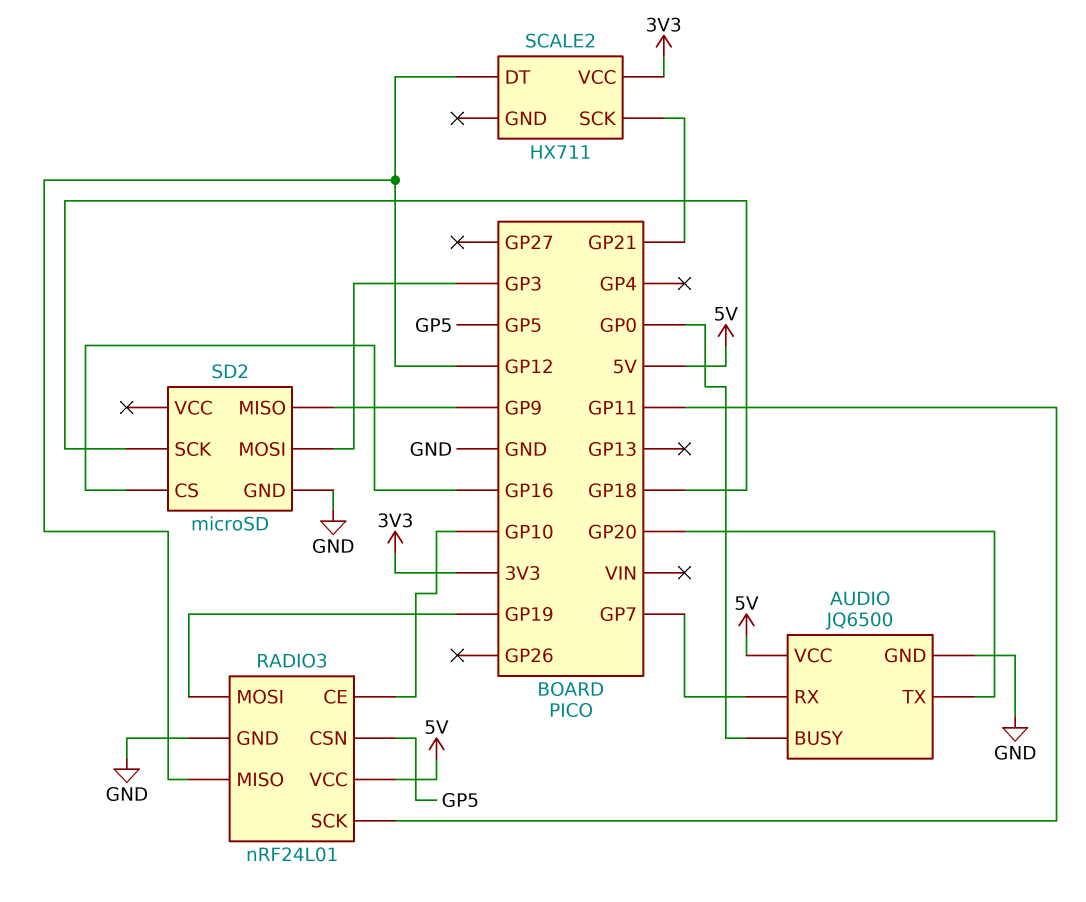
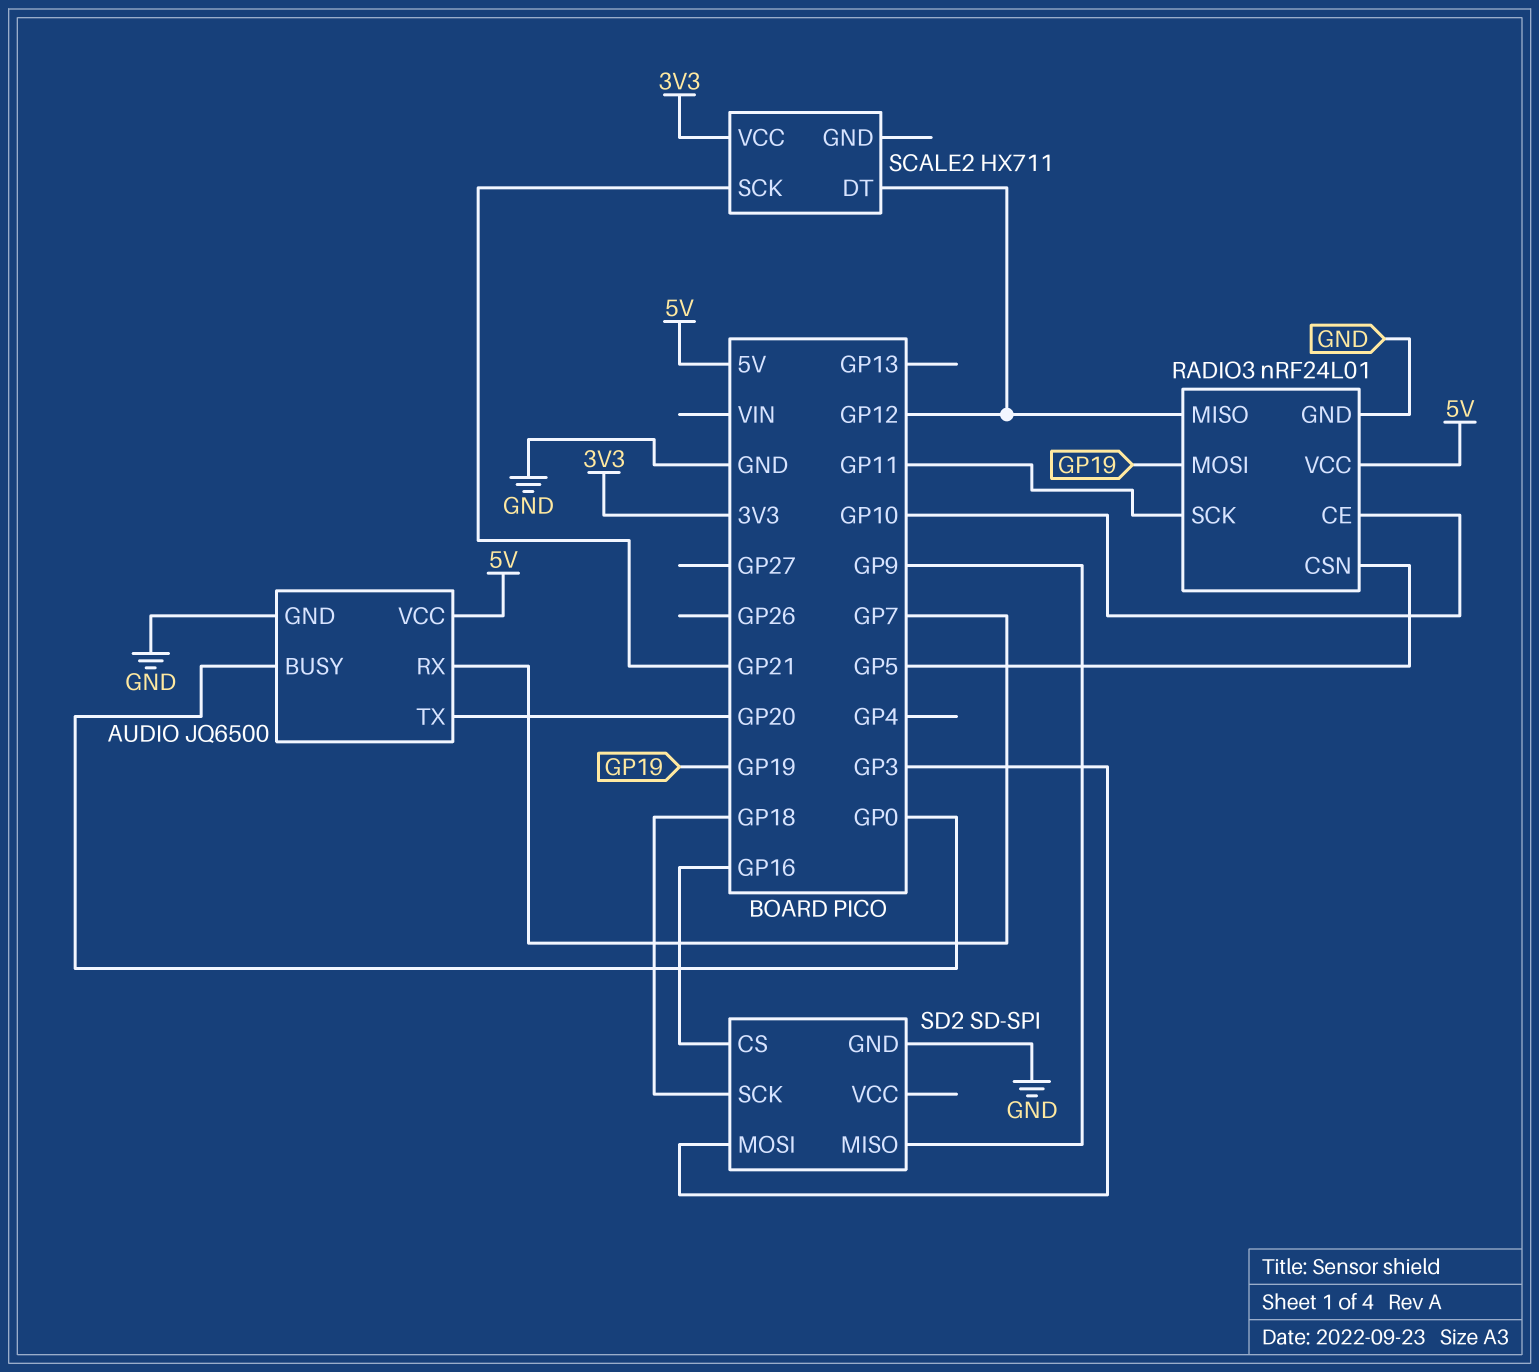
SD2: microSD -> SD-SPI

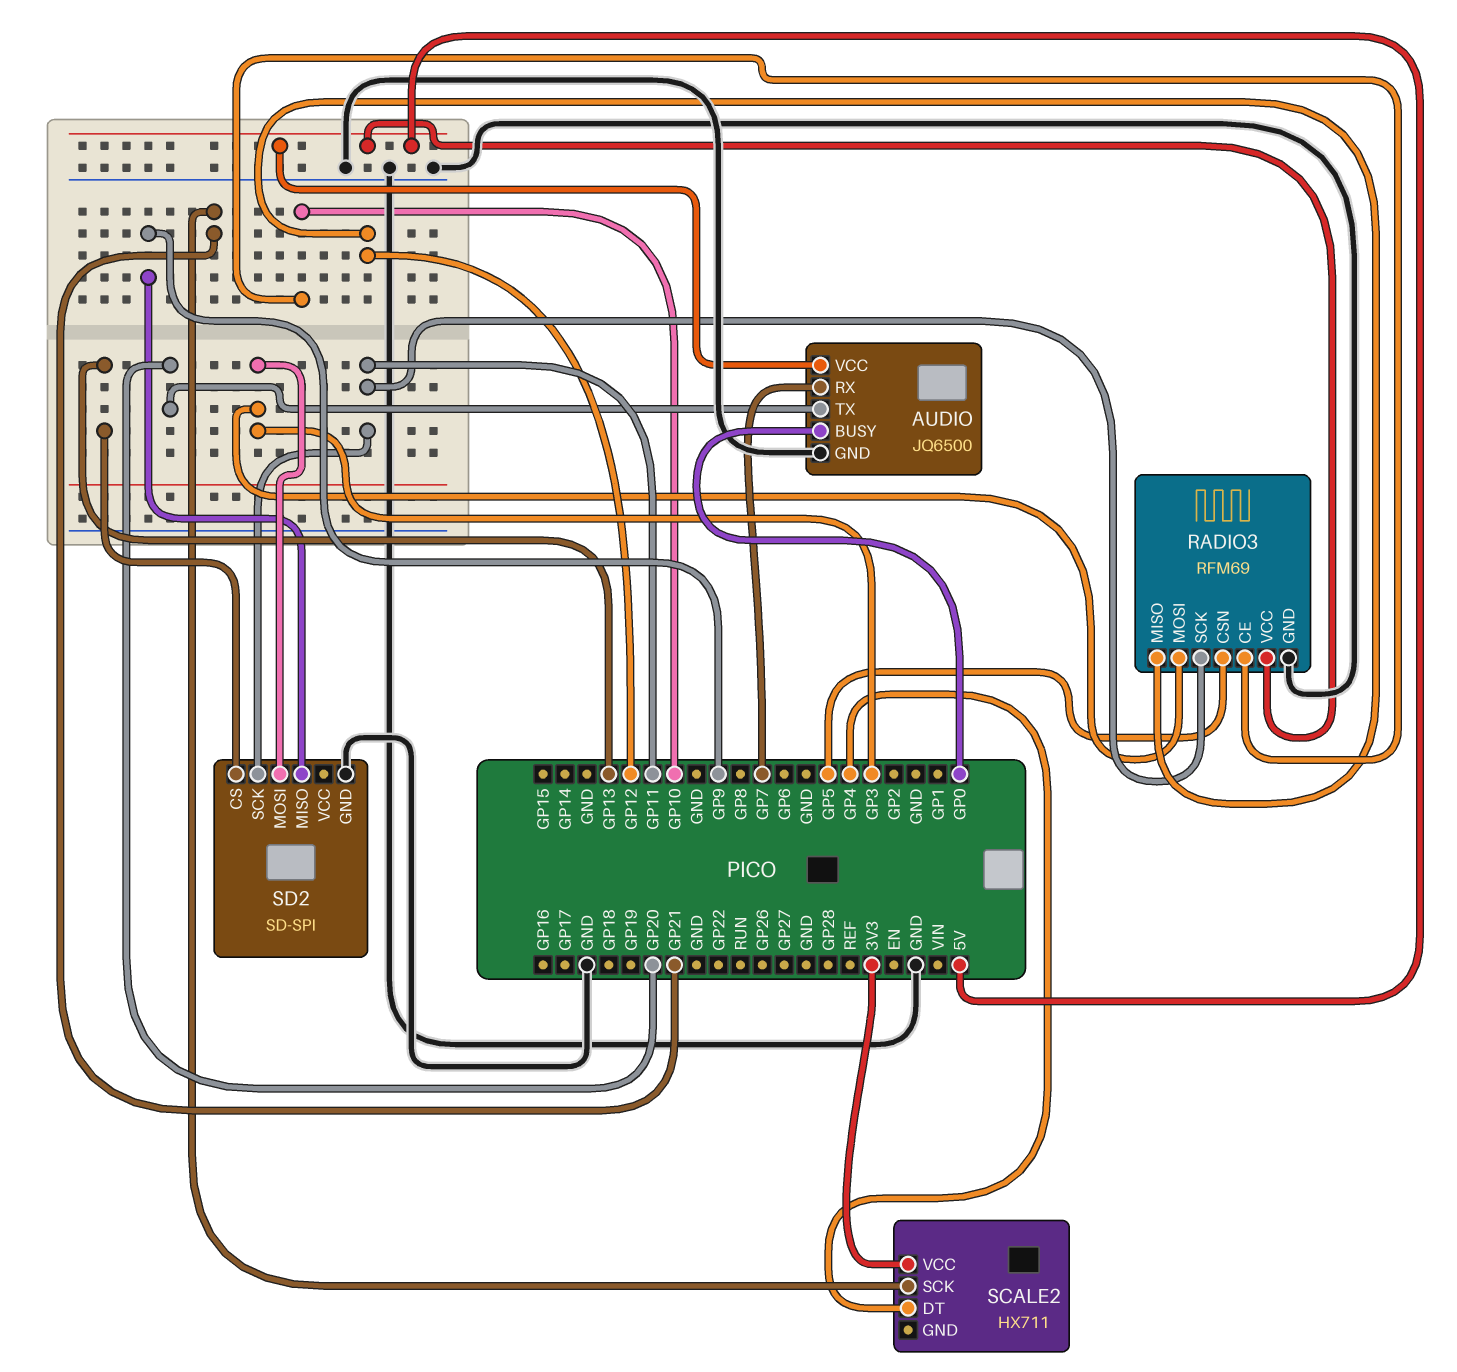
RADIO3: nRF24L01 -> RFM69
RADIO3 pin MOSI: GP19 -> GP3
SCALE2 pin DT: GP12 -> GP4
SD2 pin CS: GP16 -> GP13
SD2 pin SCK: GP18 -> GP11

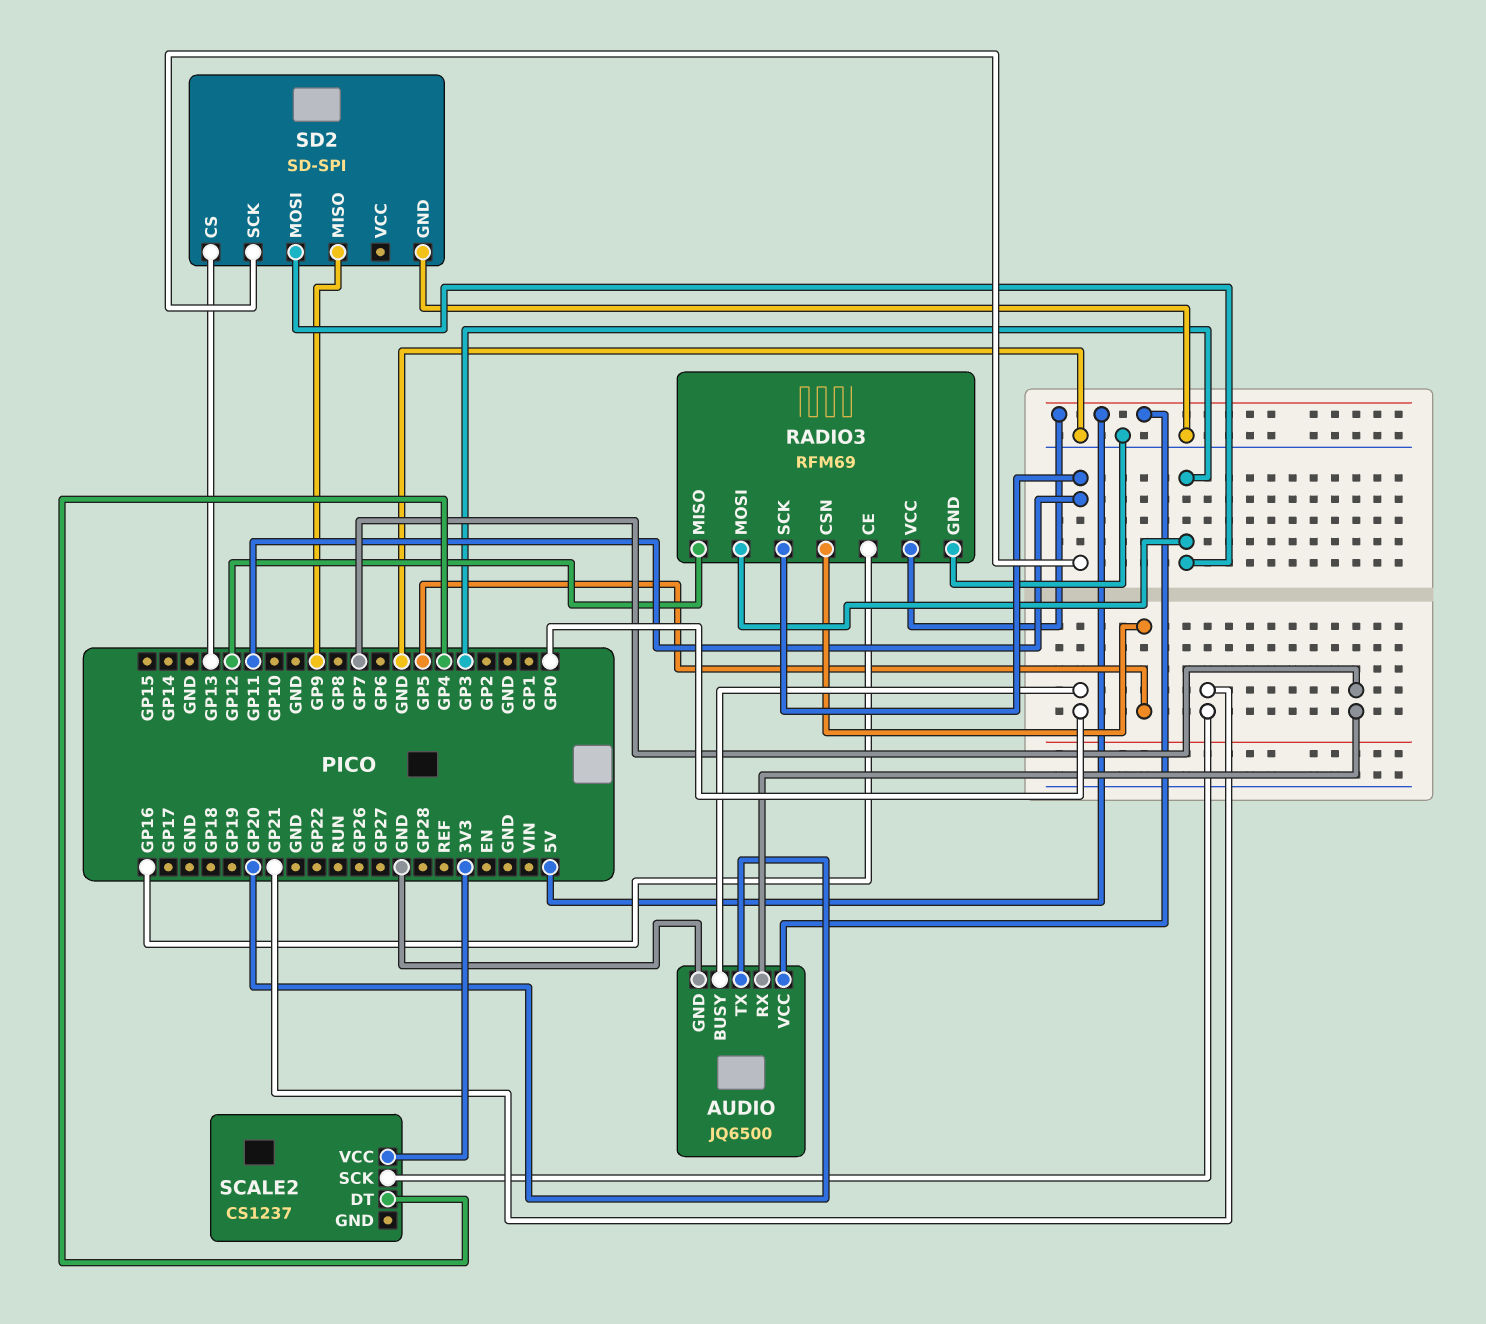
RADIO3 pin CE: GP10 -> GP16
SCALE2: HX711 -> CS1237

